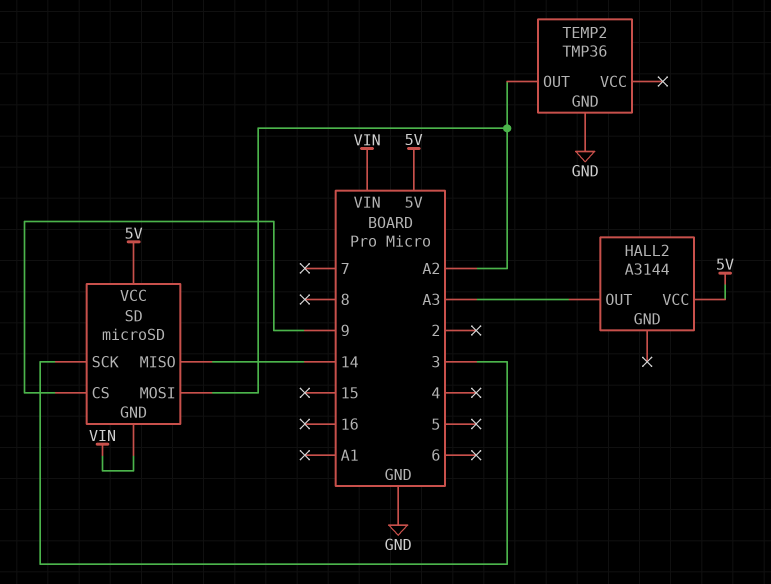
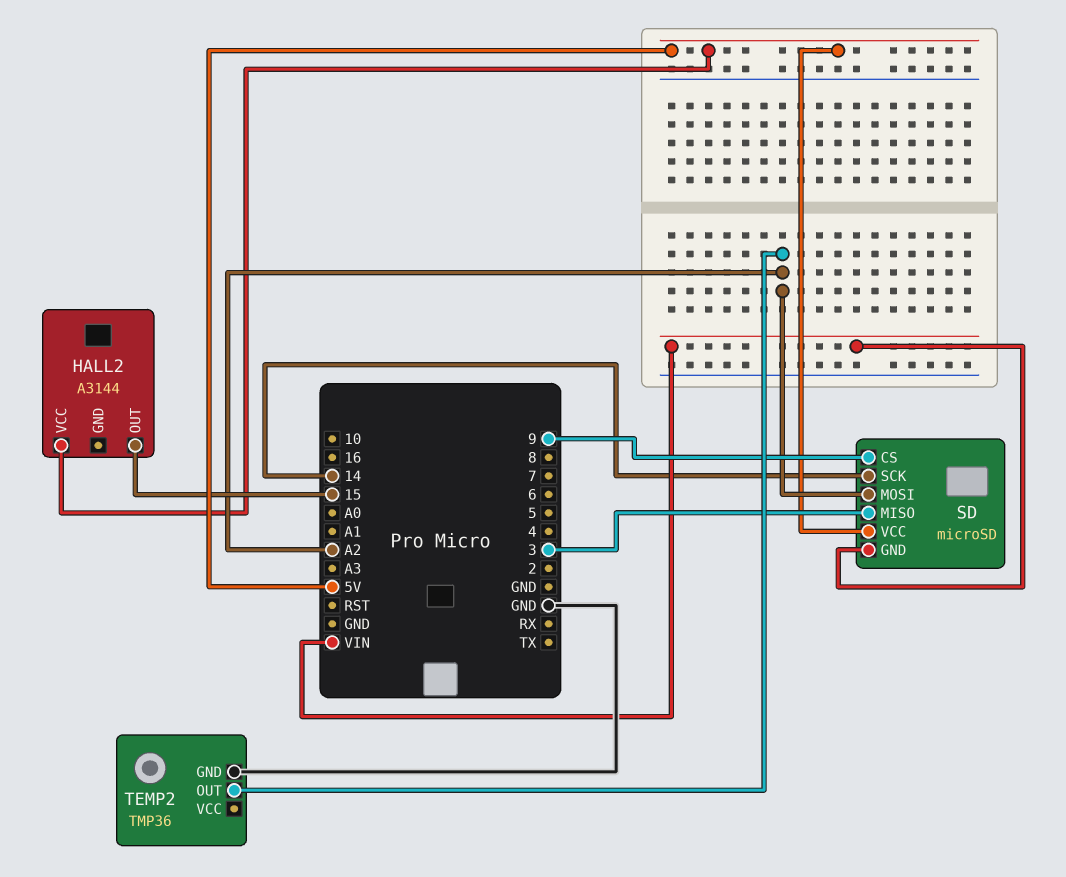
HALL2 pin OUT: A3 -> 15
SD pin MISO: 14 -> 3
SD pin SCK: 3 -> 14

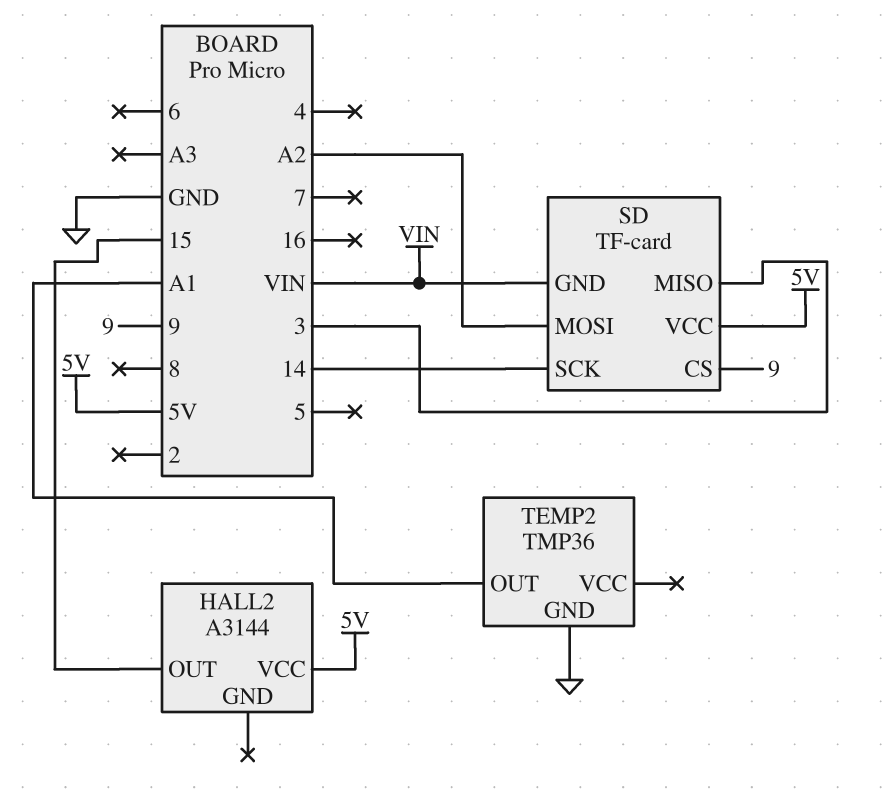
SD: microSD -> TF-card
TEMP2 pin OUT: A2 -> A1

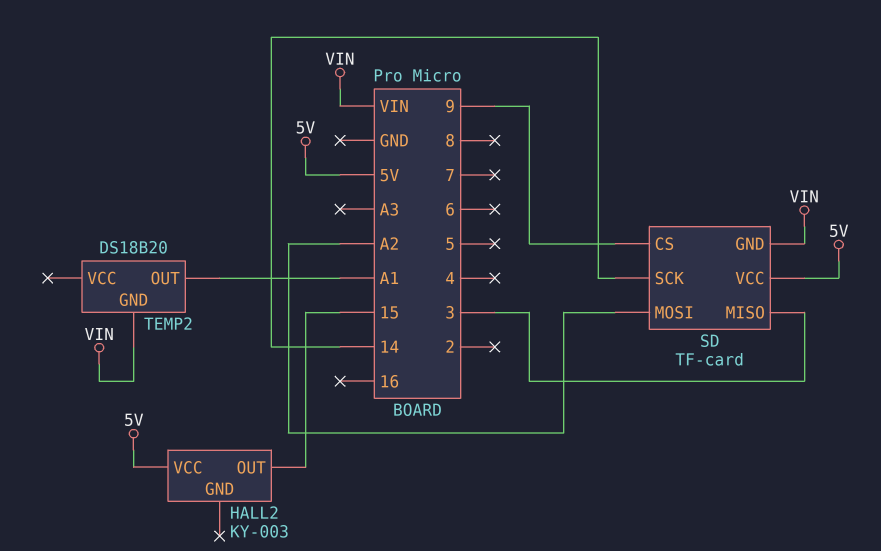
HALL2: A3144 -> KY-003
TEMP2: TMP36 -> DS18B20
TEMP2 pin GND: GND -> VIN

